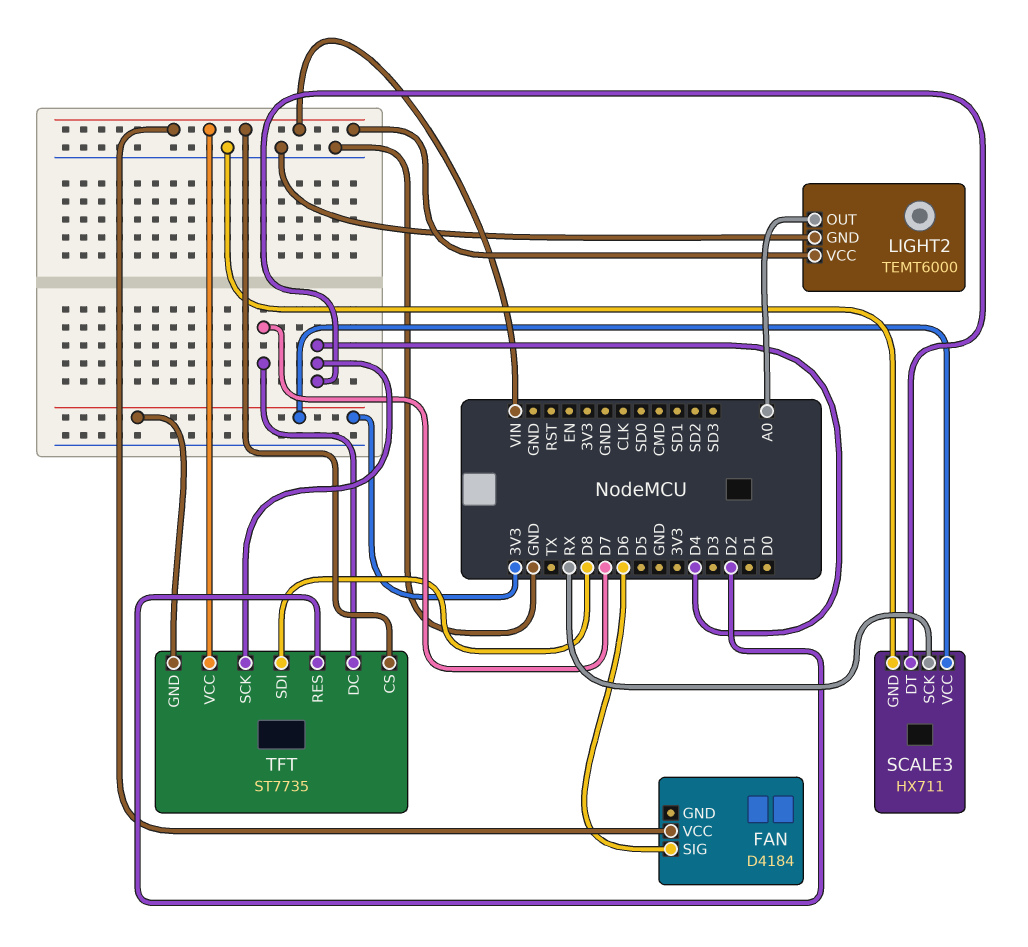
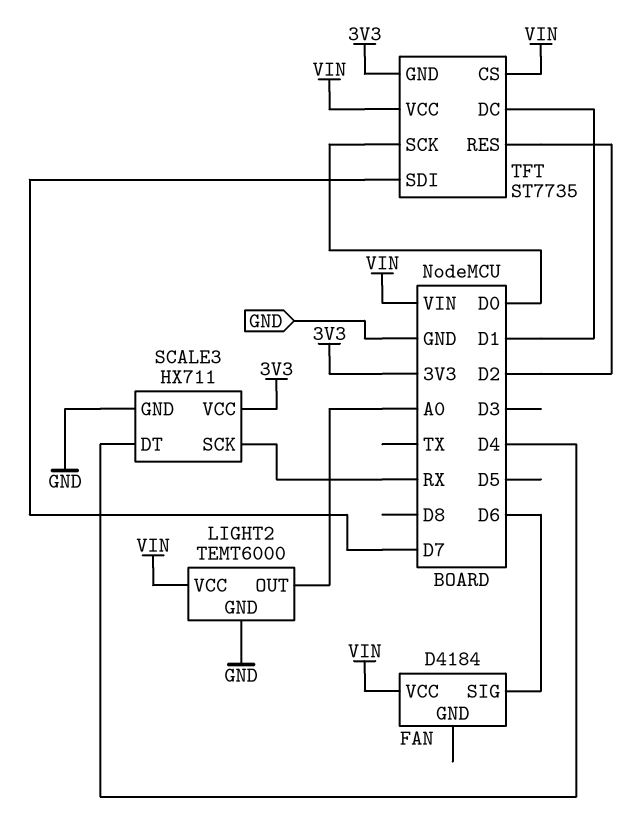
TFT pin DC: D7 -> D1
TFT pin SCK: D4 -> D0
TFT pin SDI: D8 -> D7

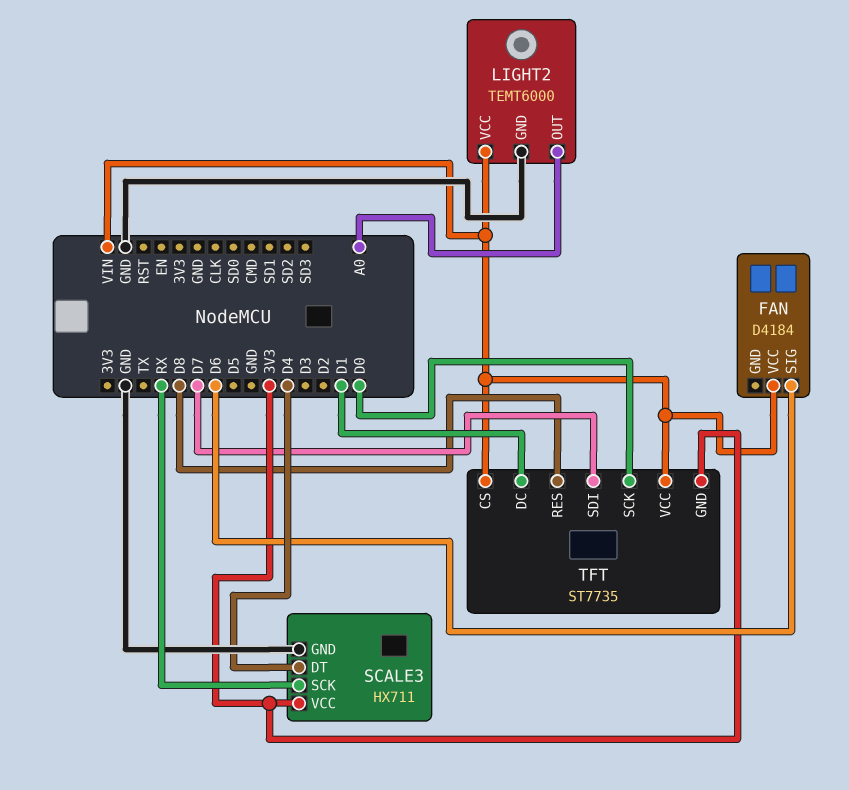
TFT pin RES: D2 -> D8

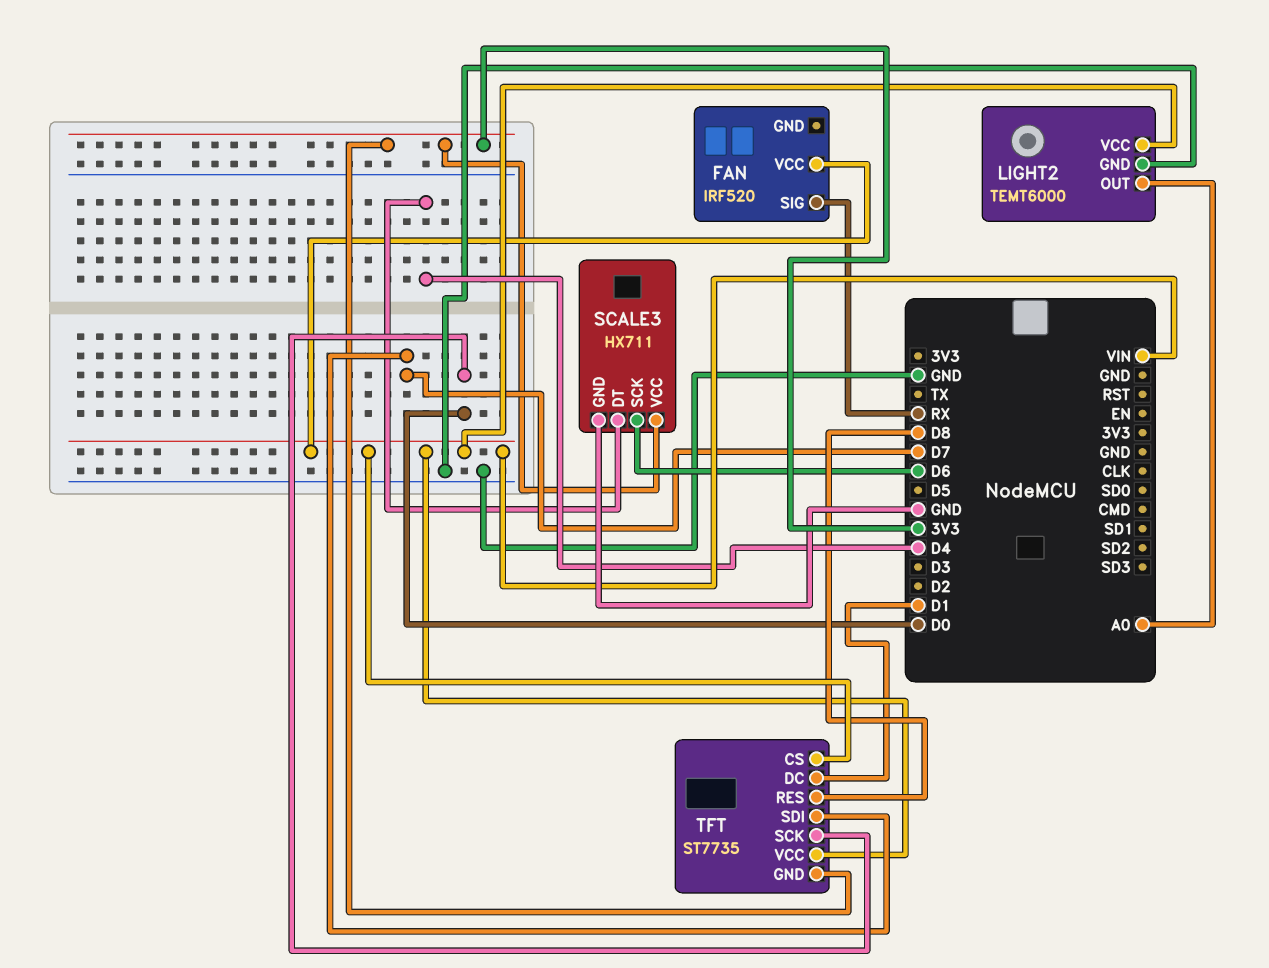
FAN: D4184 -> IRF520
FAN pin SIG: D6 -> RX
SCALE3 pin SCK: RX -> D6

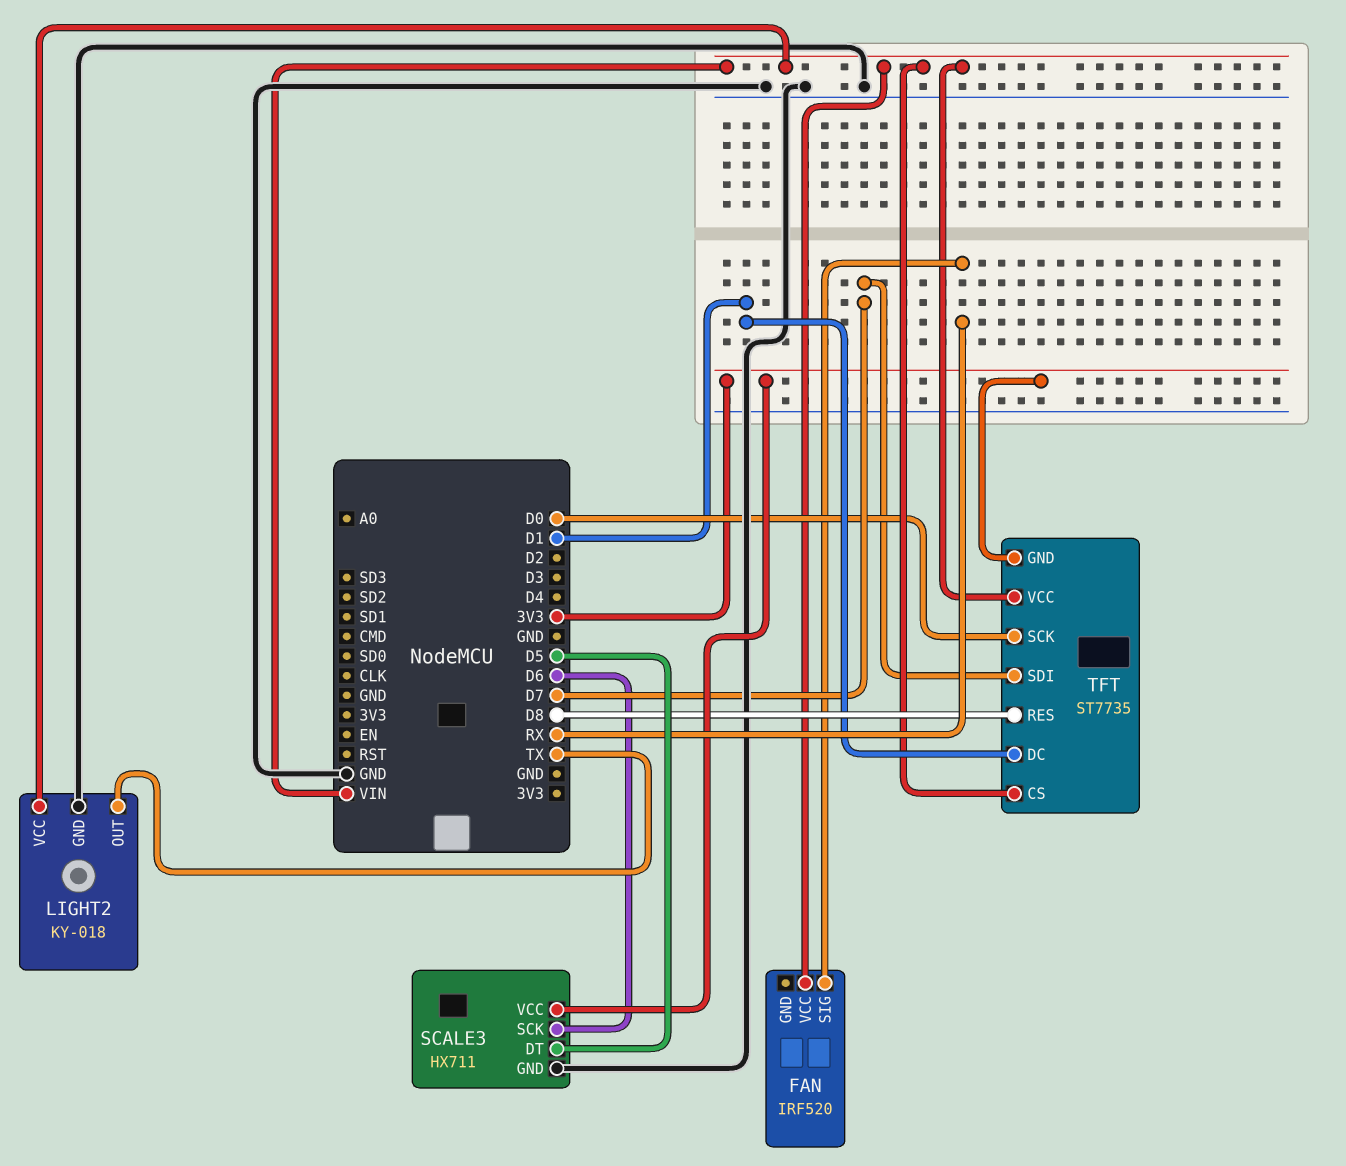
LIGHT2: TEMT6000 -> KY-018
LIGHT2 pin OUT: A0 -> TX
SCALE3 pin DT: D4 -> D5

